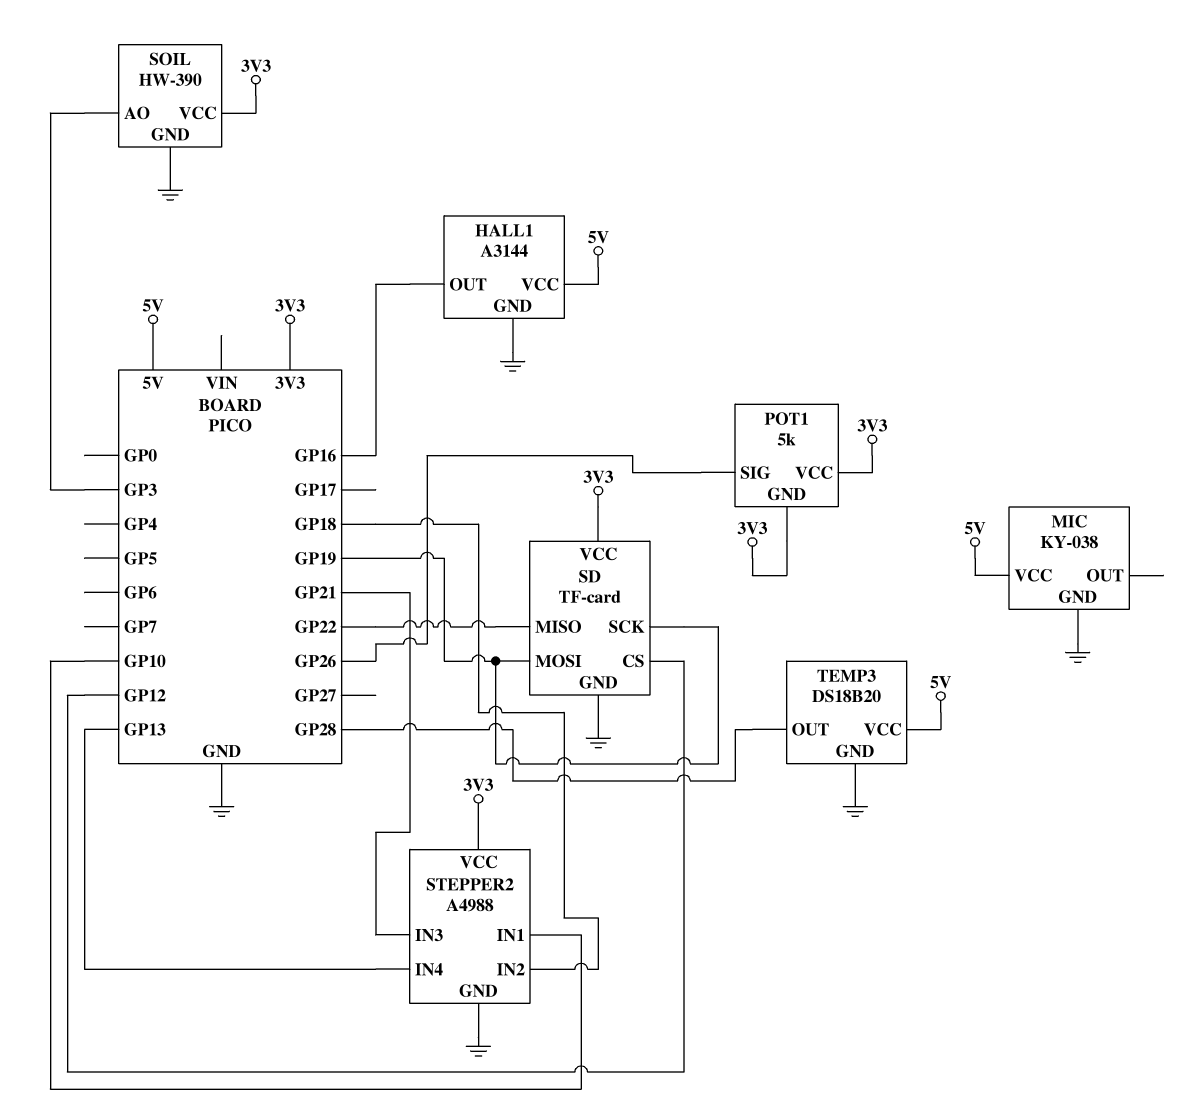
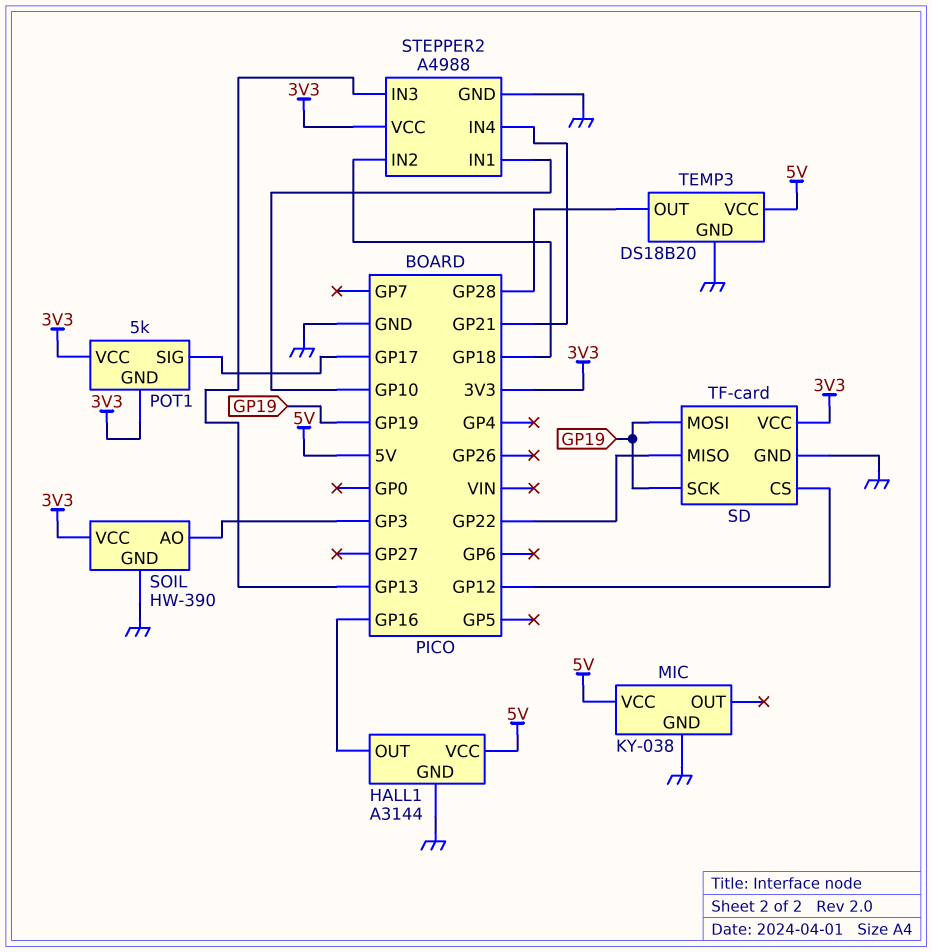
POT1 pin SIG: GP26 -> GP17
STEPPER2 pin IN3: GP21 -> GP13
STEPPER2 pin IN4: GP13 -> GP21

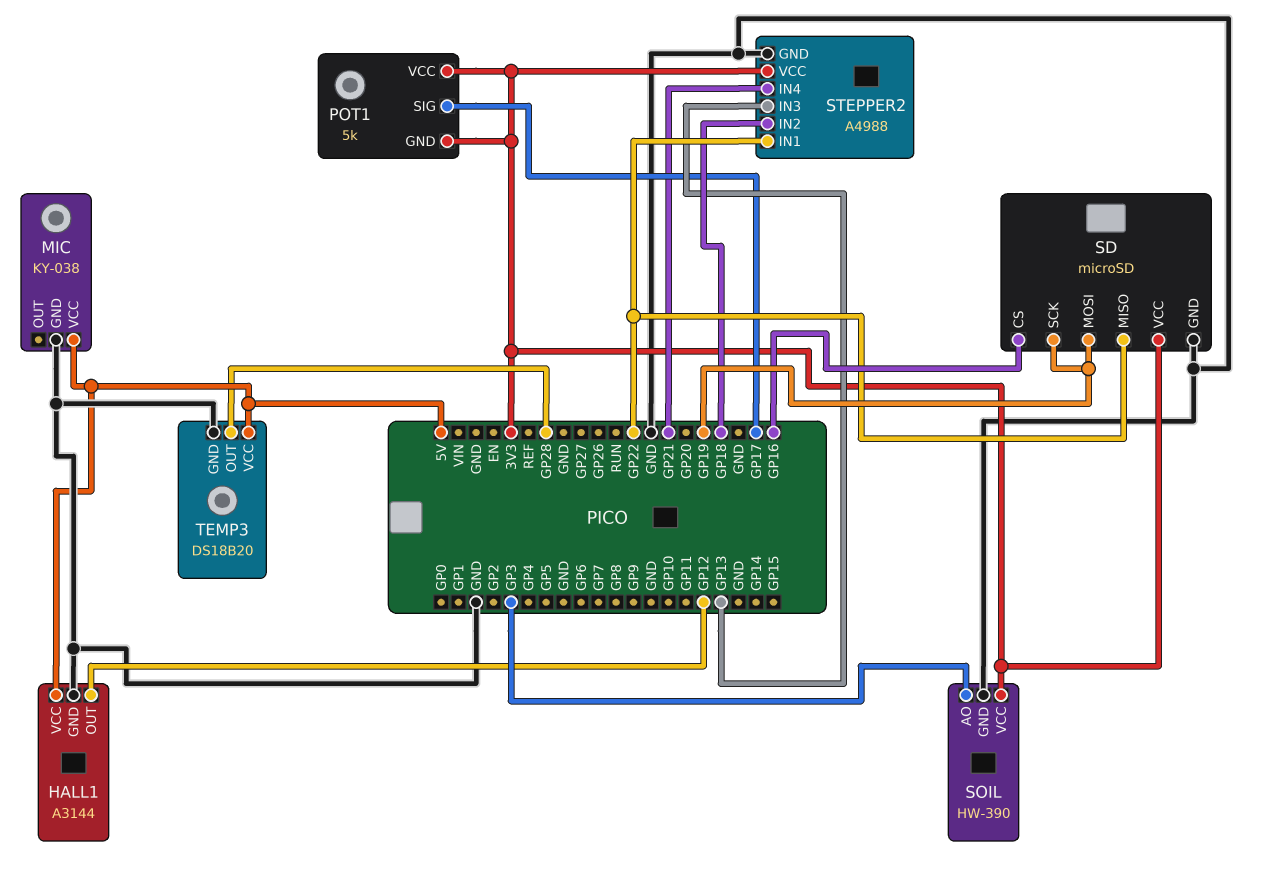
HALL1 pin OUT: GP16 -> GP12
SD: TF-card -> microSD
SD pin CS: GP12 -> GP16
STEPPER2 pin IN1: GP10 -> GP22

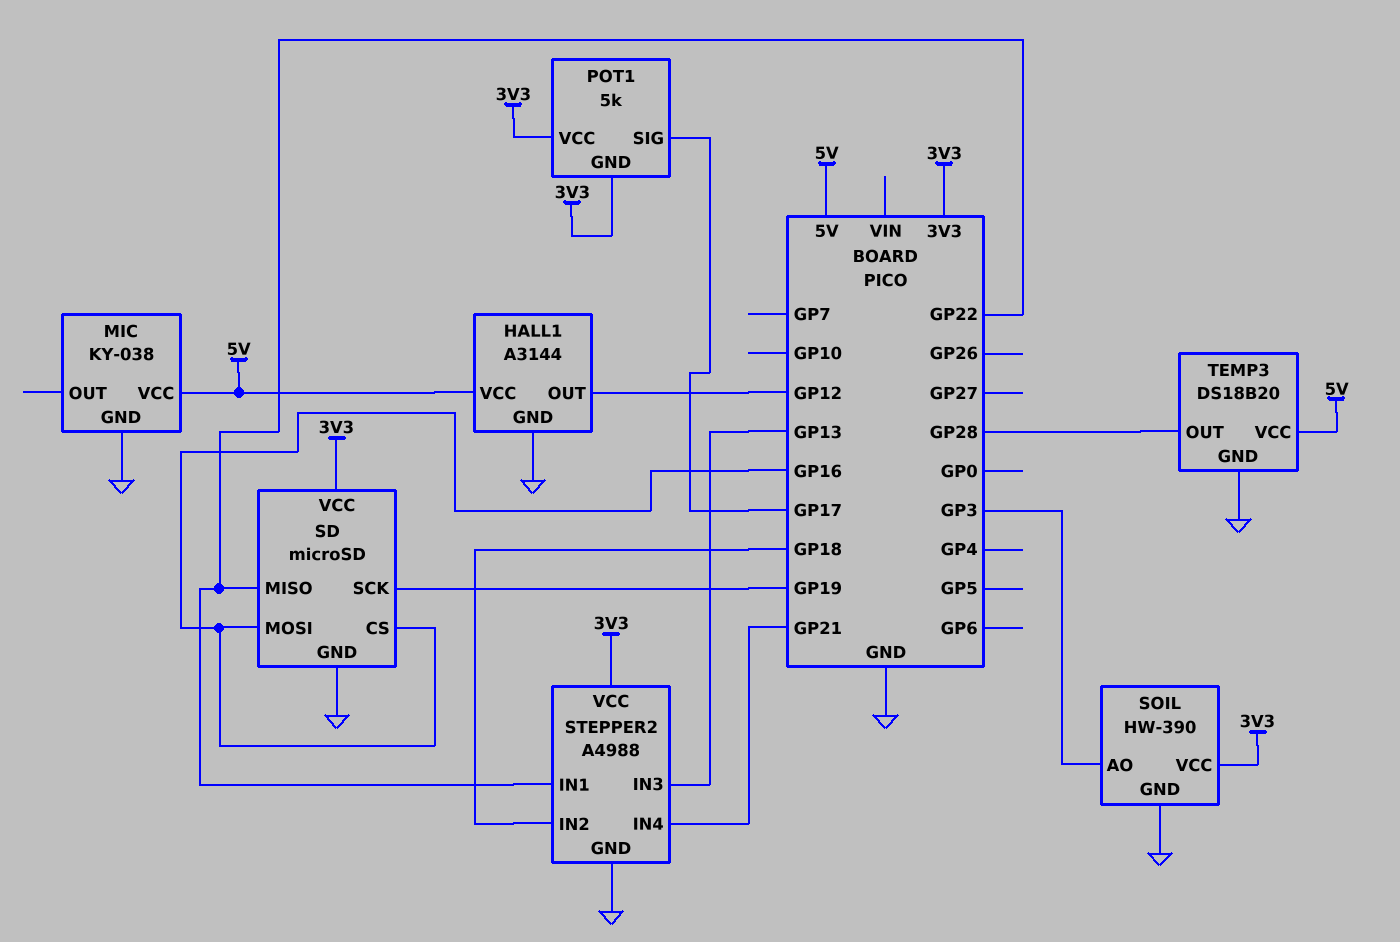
SD pin MOSI: GP19 -> GP16

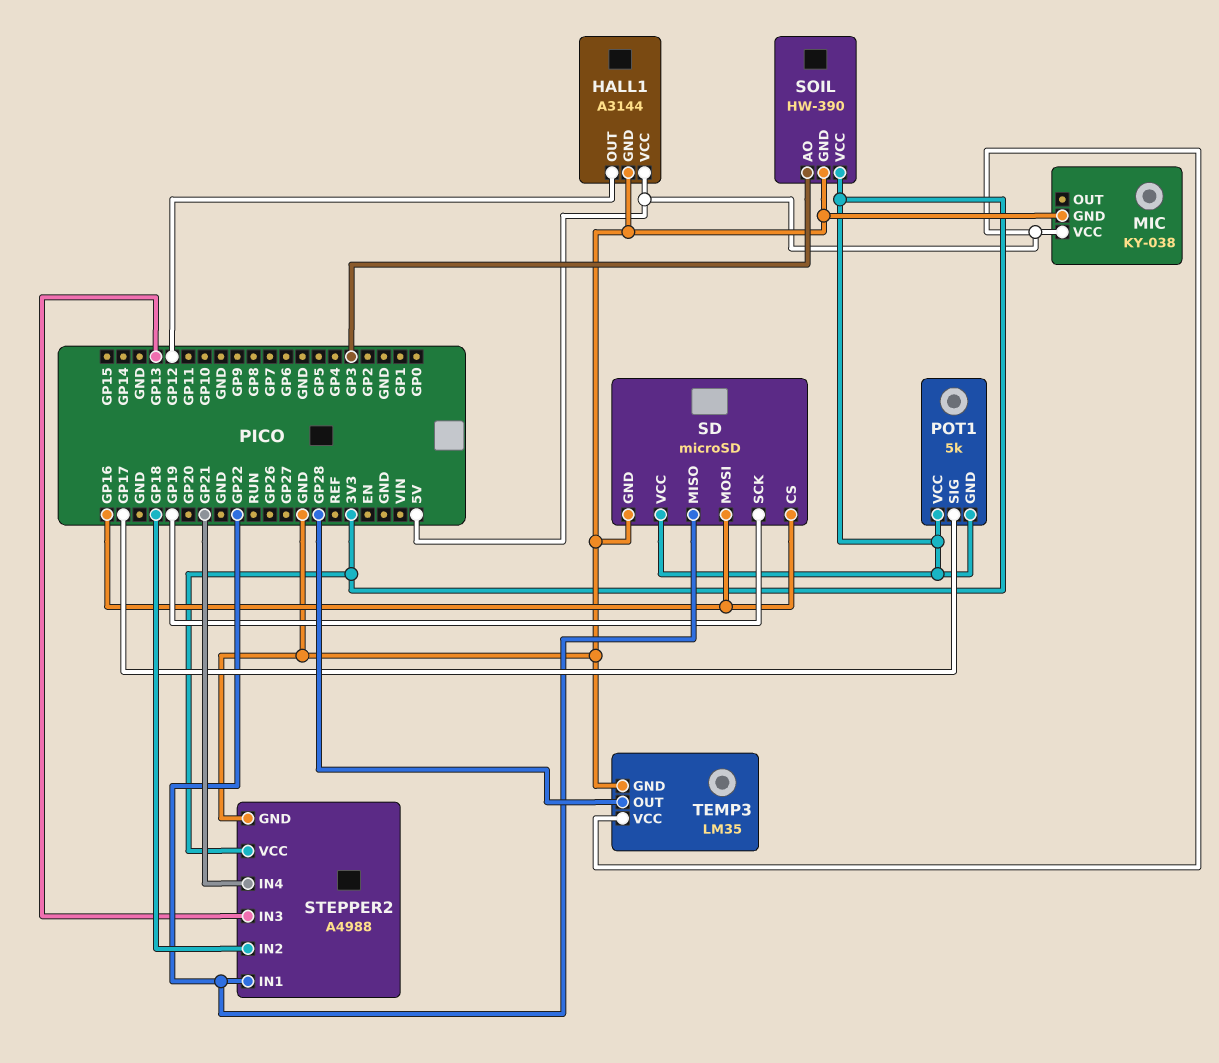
TEMP3: DS18B20 -> LM35

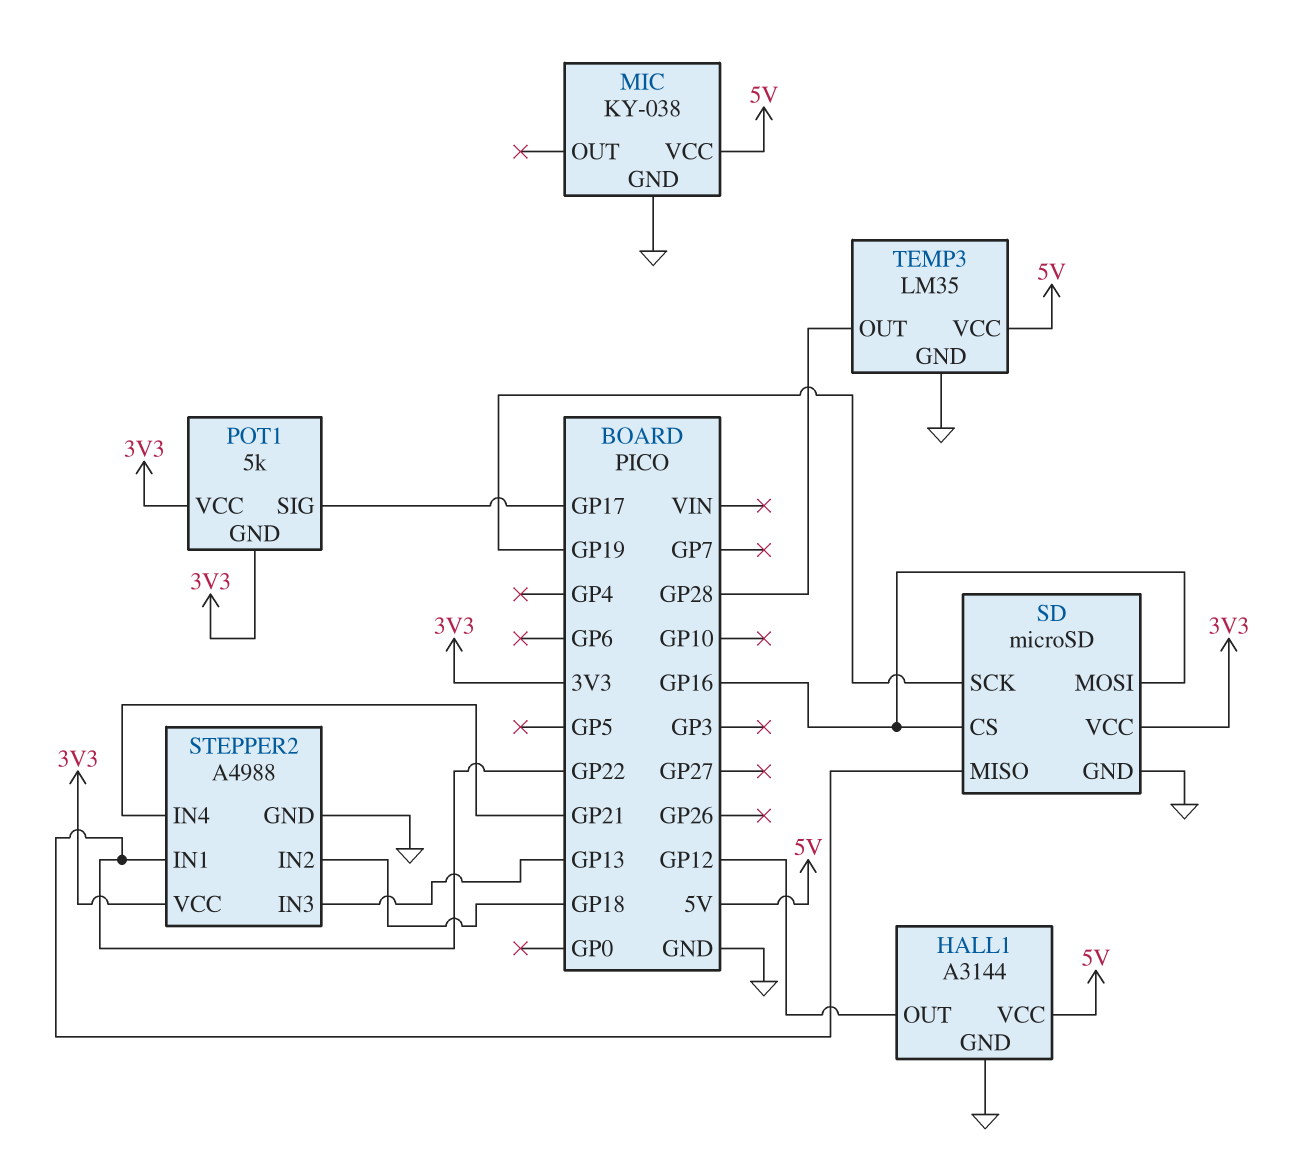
SOIL: HW-390 -> none
SOIL pin AO: GP3 -> none
SOIL pin GND: GND -> none
SOIL pin VCC: 3V3 -> none

